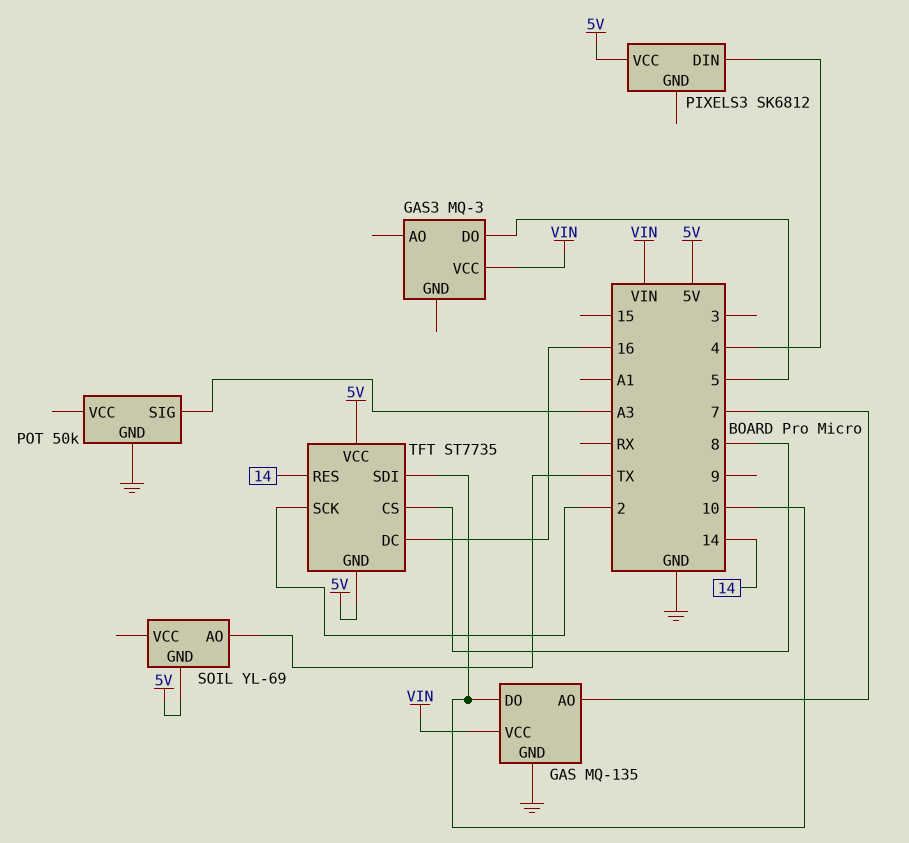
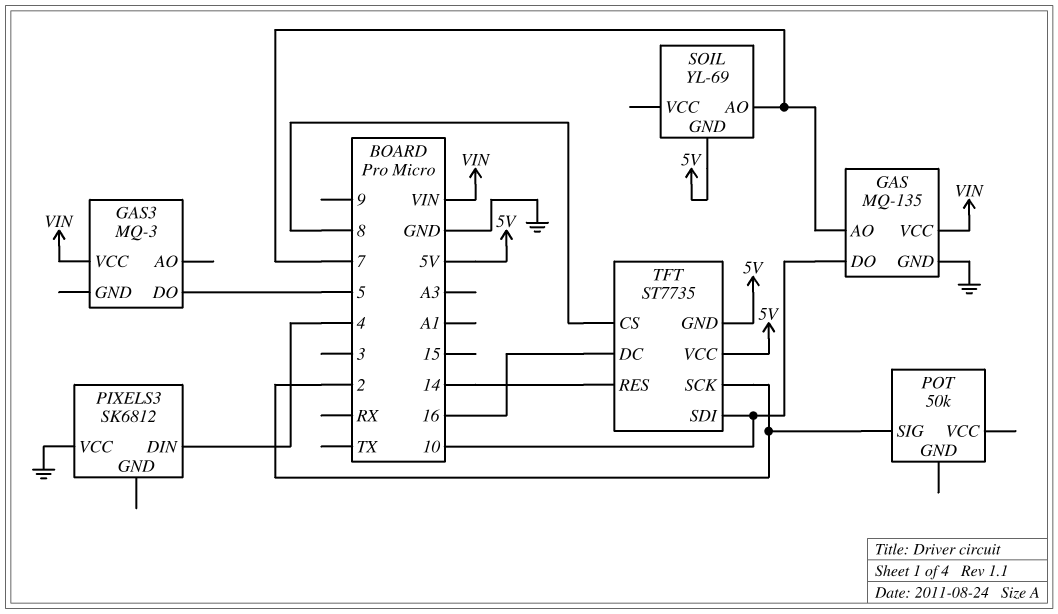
PIXELS3 pin VCC: 5V -> GND
POT pin GND: GND -> none
POT pin SIG: A3 -> 2
SOIL pin AO: TX -> 7

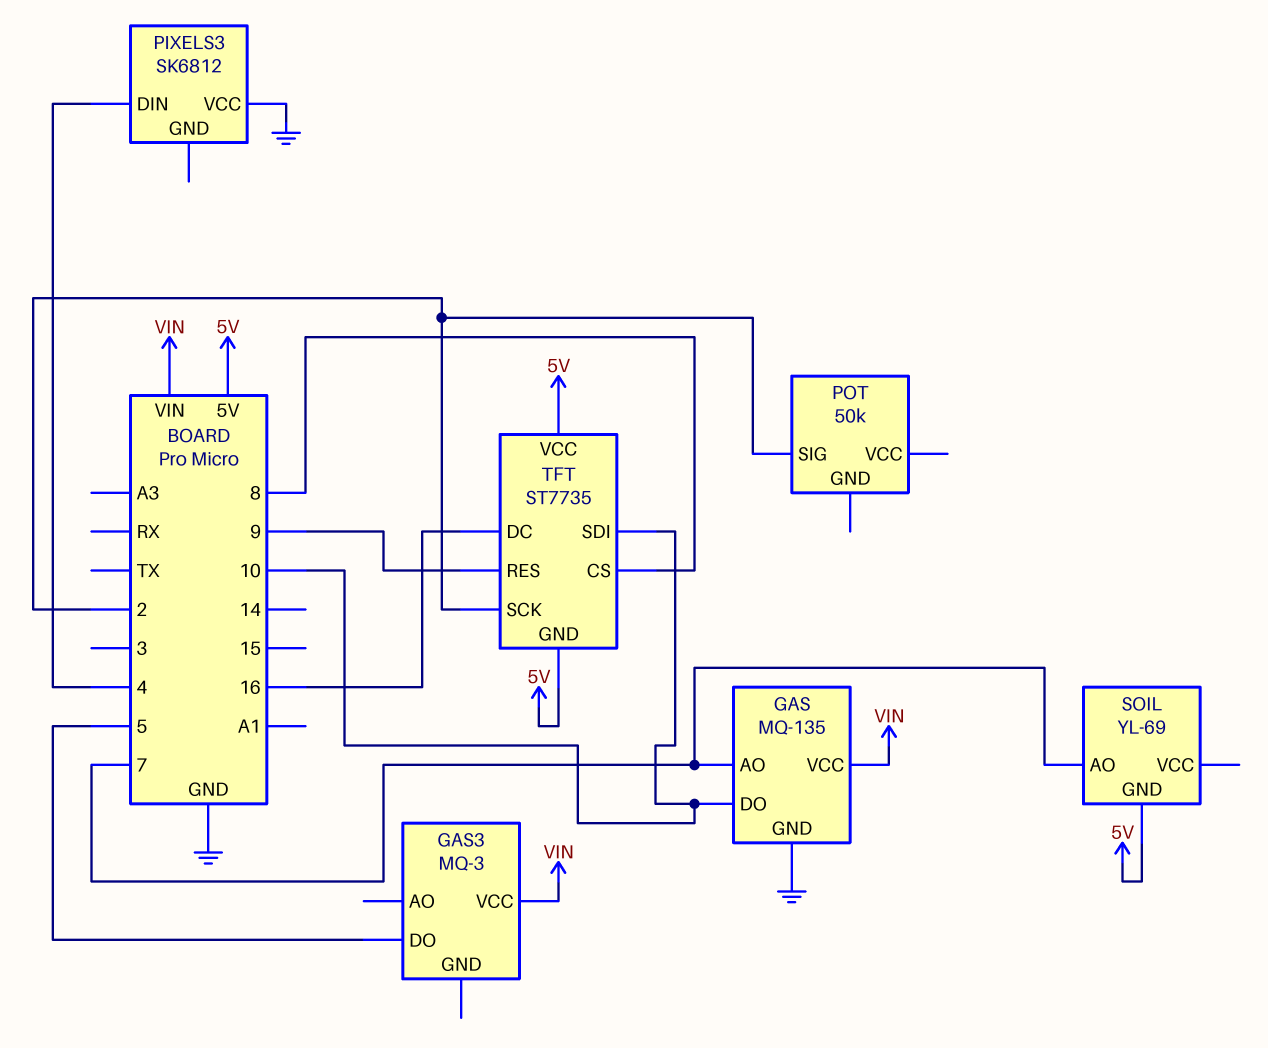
TFT pin RES: 14 -> 9

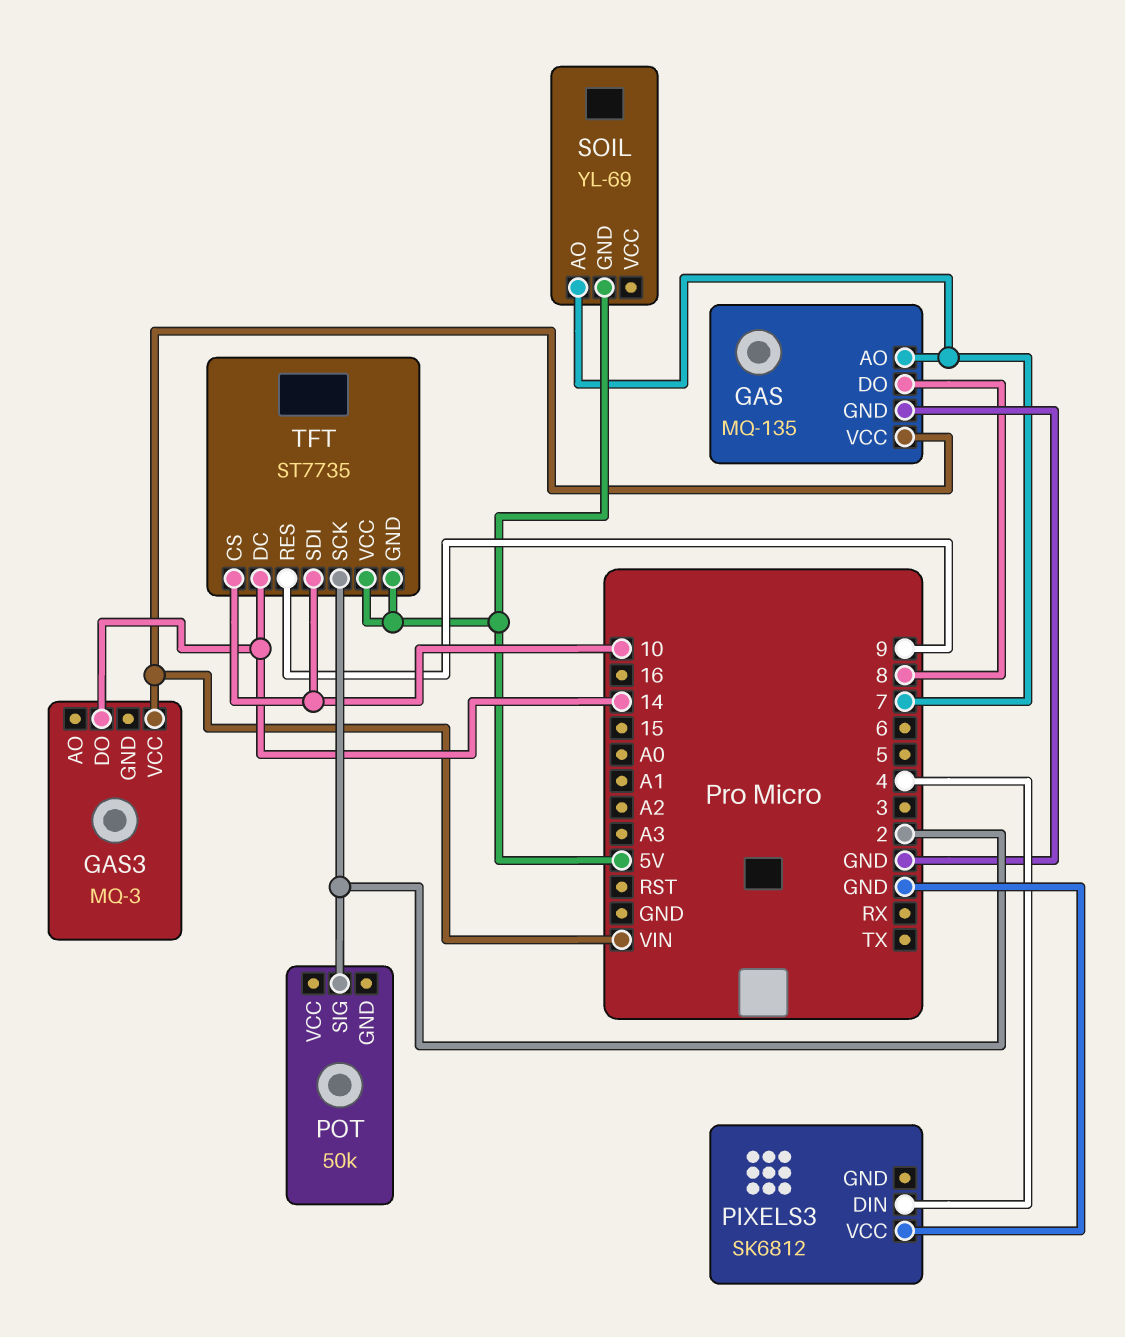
GAS pin DO: 10 -> 8
GAS3 pin DO: 5 -> 14
TFT pin CS: 8 -> 10
TFT pin DC: 16 -> 14

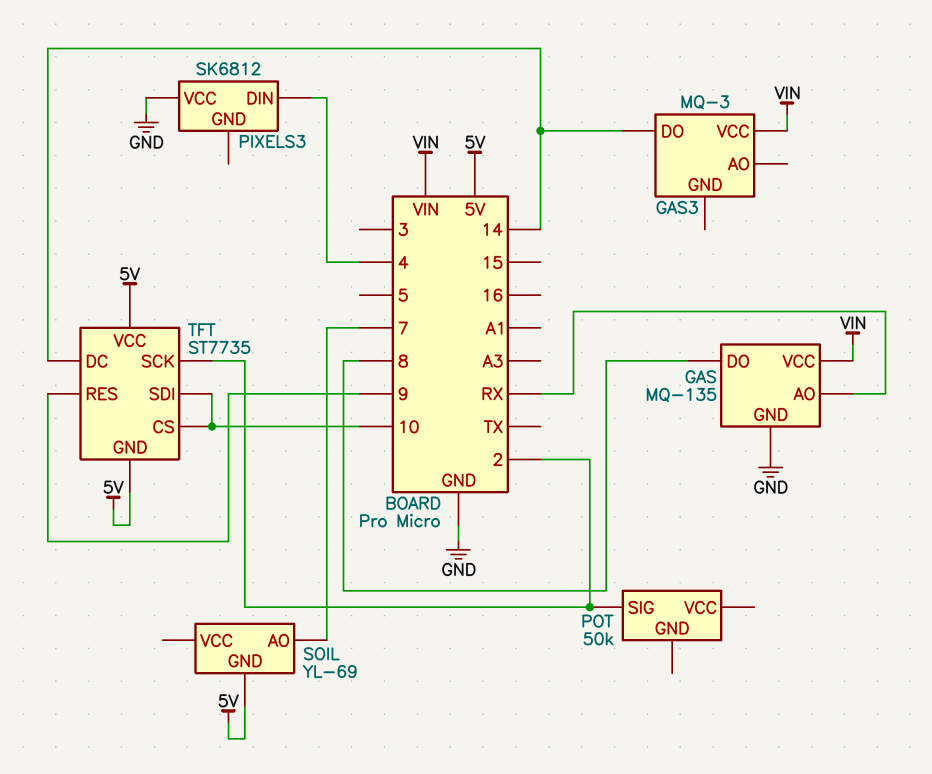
GAS pin AO: 7 -> RX

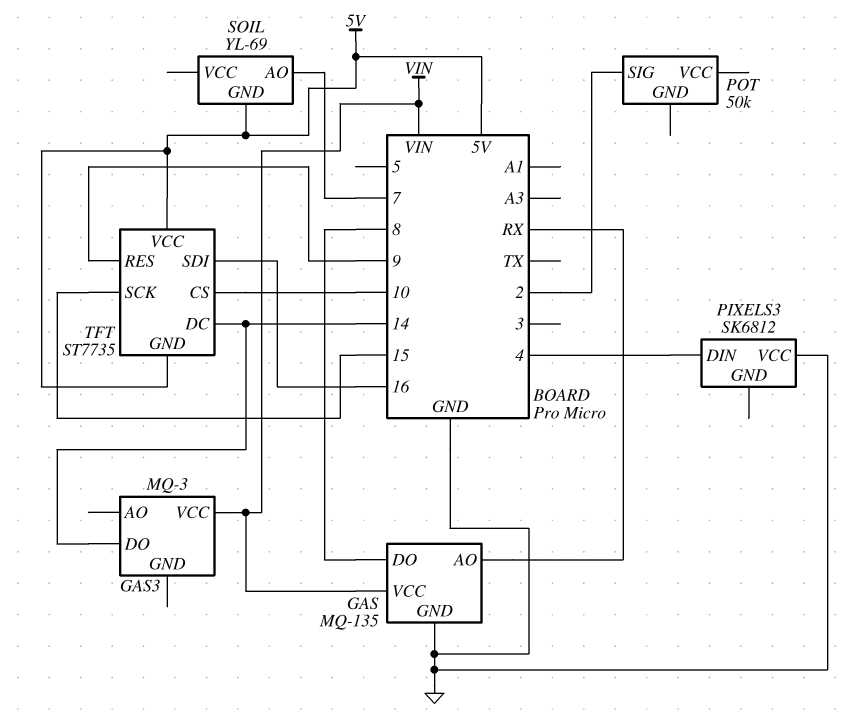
TFT pin SCK: 2 -> 15
TFT pin SDI: 10 -> 16

